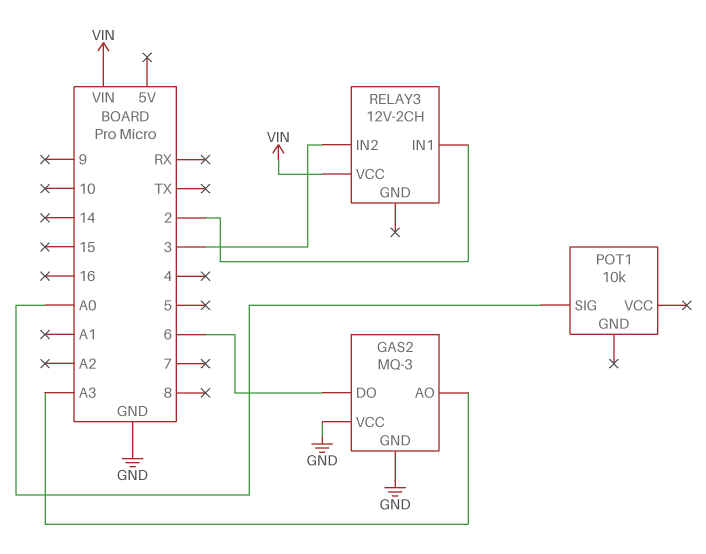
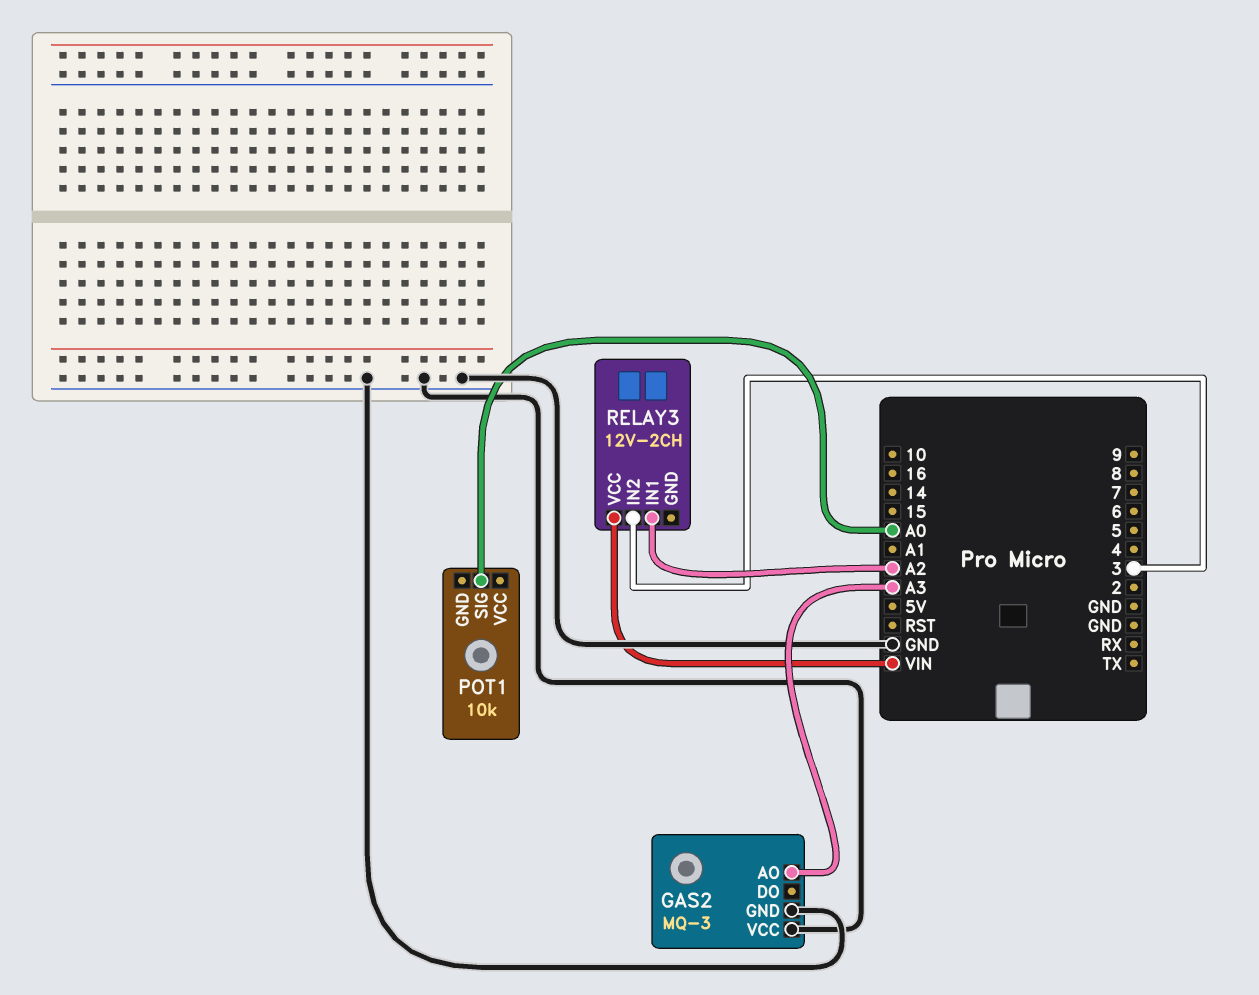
GAS2 pin DO: 6 -> none
RELAY3 pin IN1: 2 -> A2

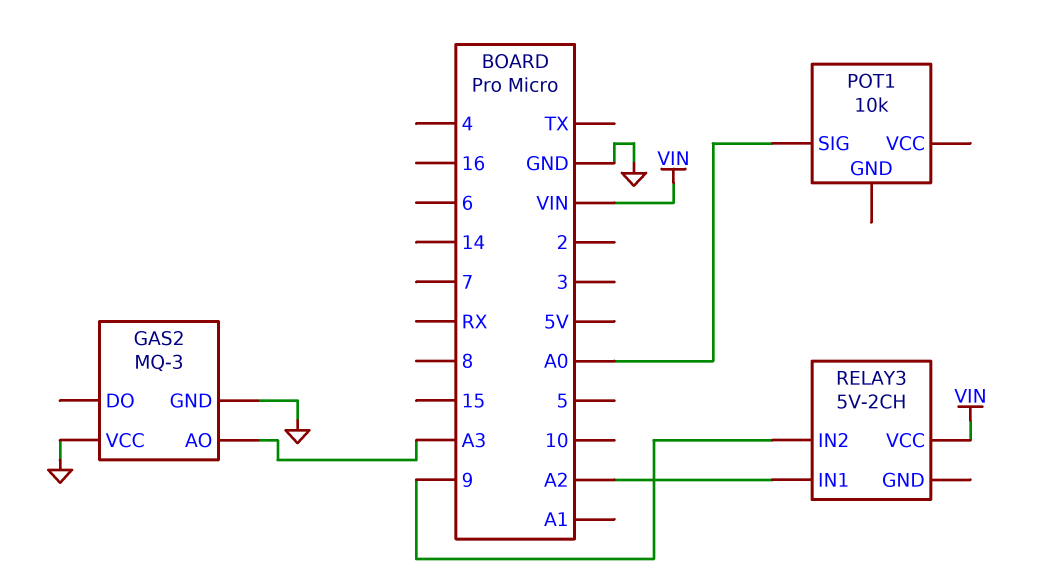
RELAY3: 12V-2CH -> 5V-2CH
RELAY3 pin IN2: 3 -> 9

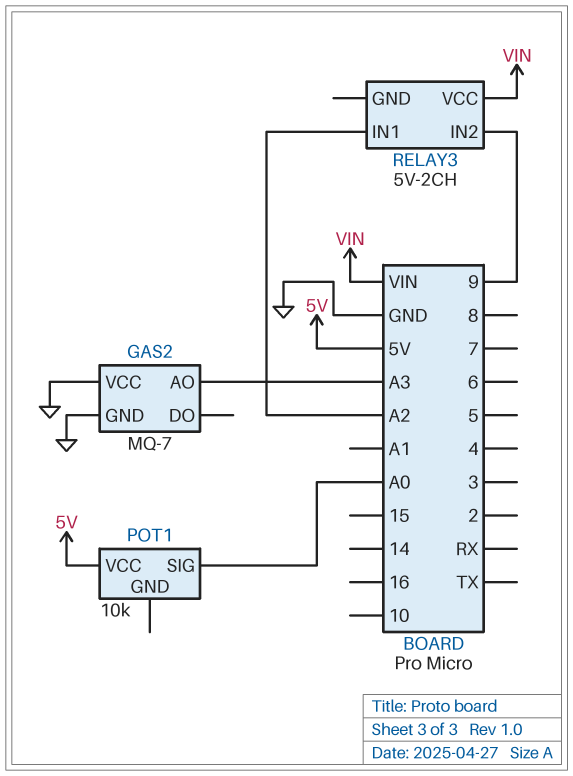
GAS2: MQ-3 -> MQ-7
POT1 pin VCC: none -> 5V

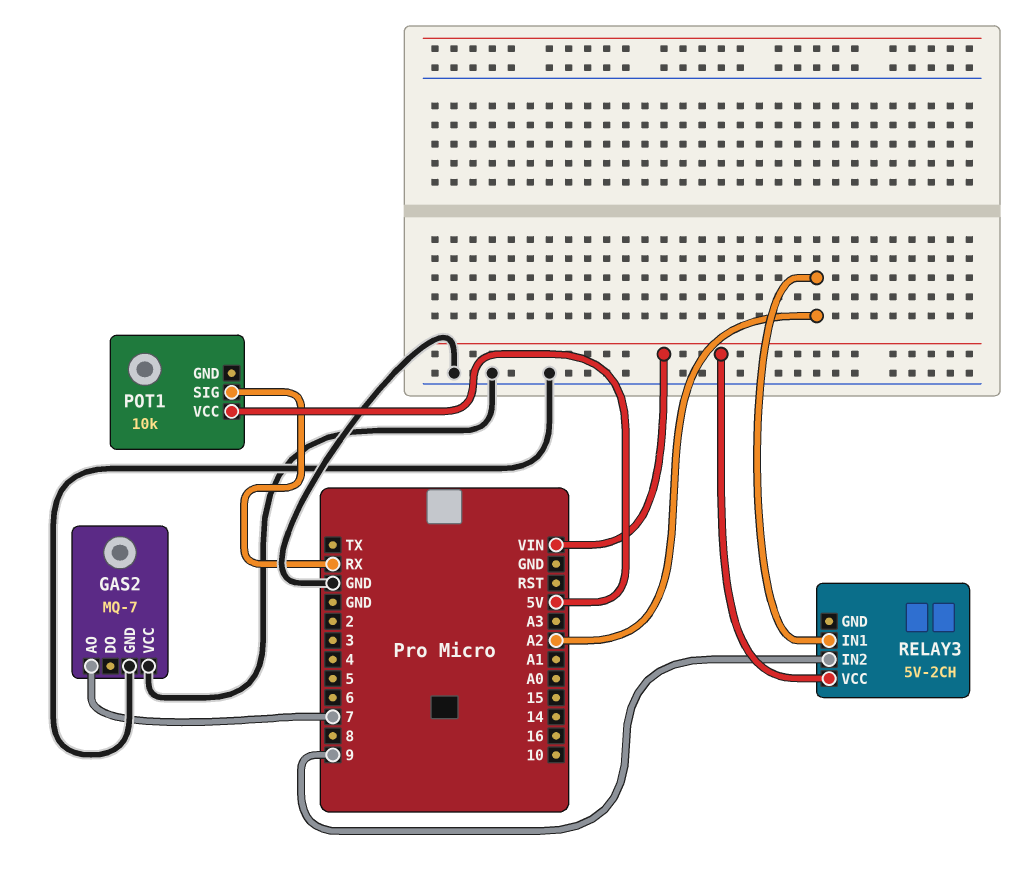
GAS2 pin AO: A3 -> 7
POT1 pin SIG: A0 -> RX

